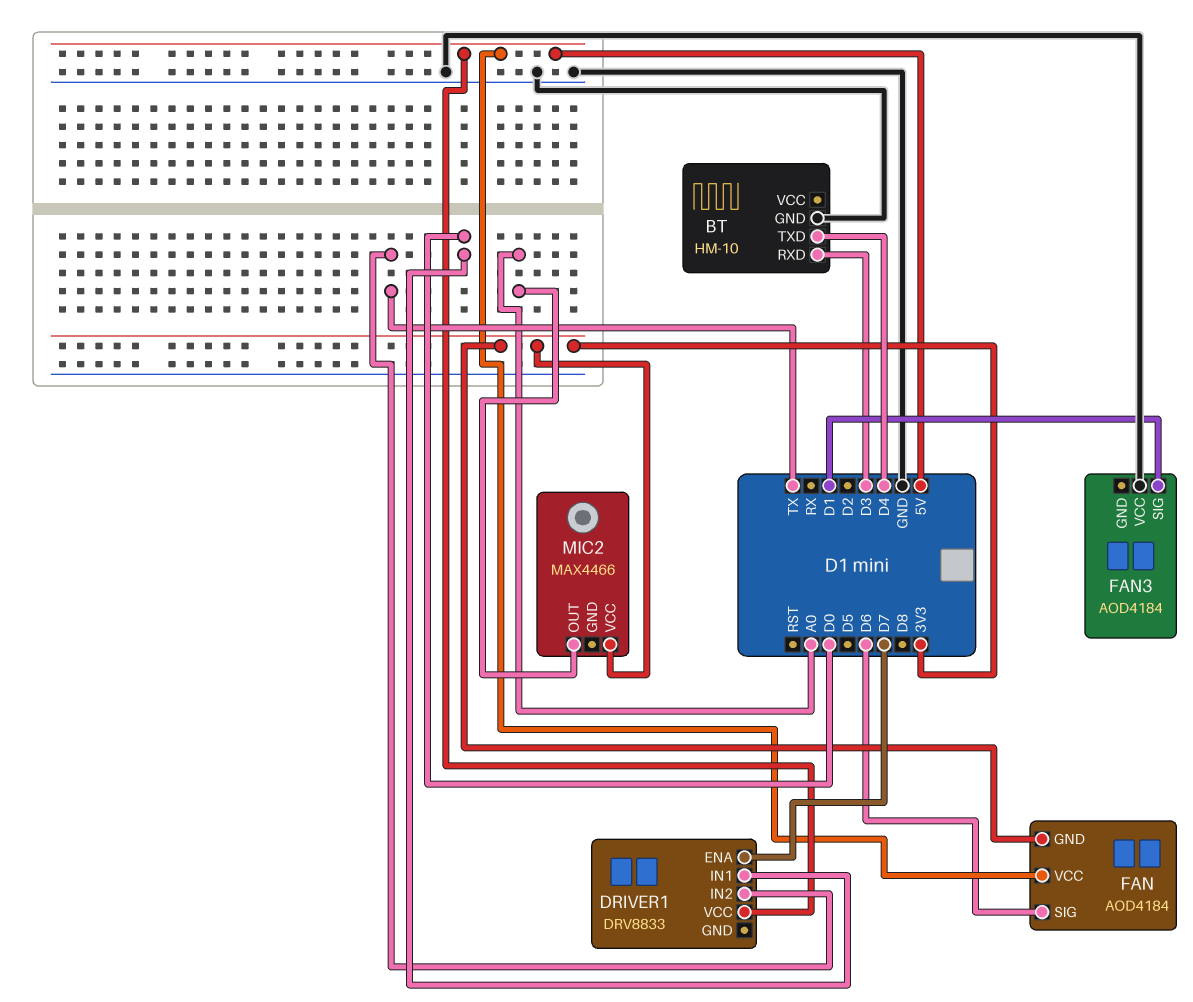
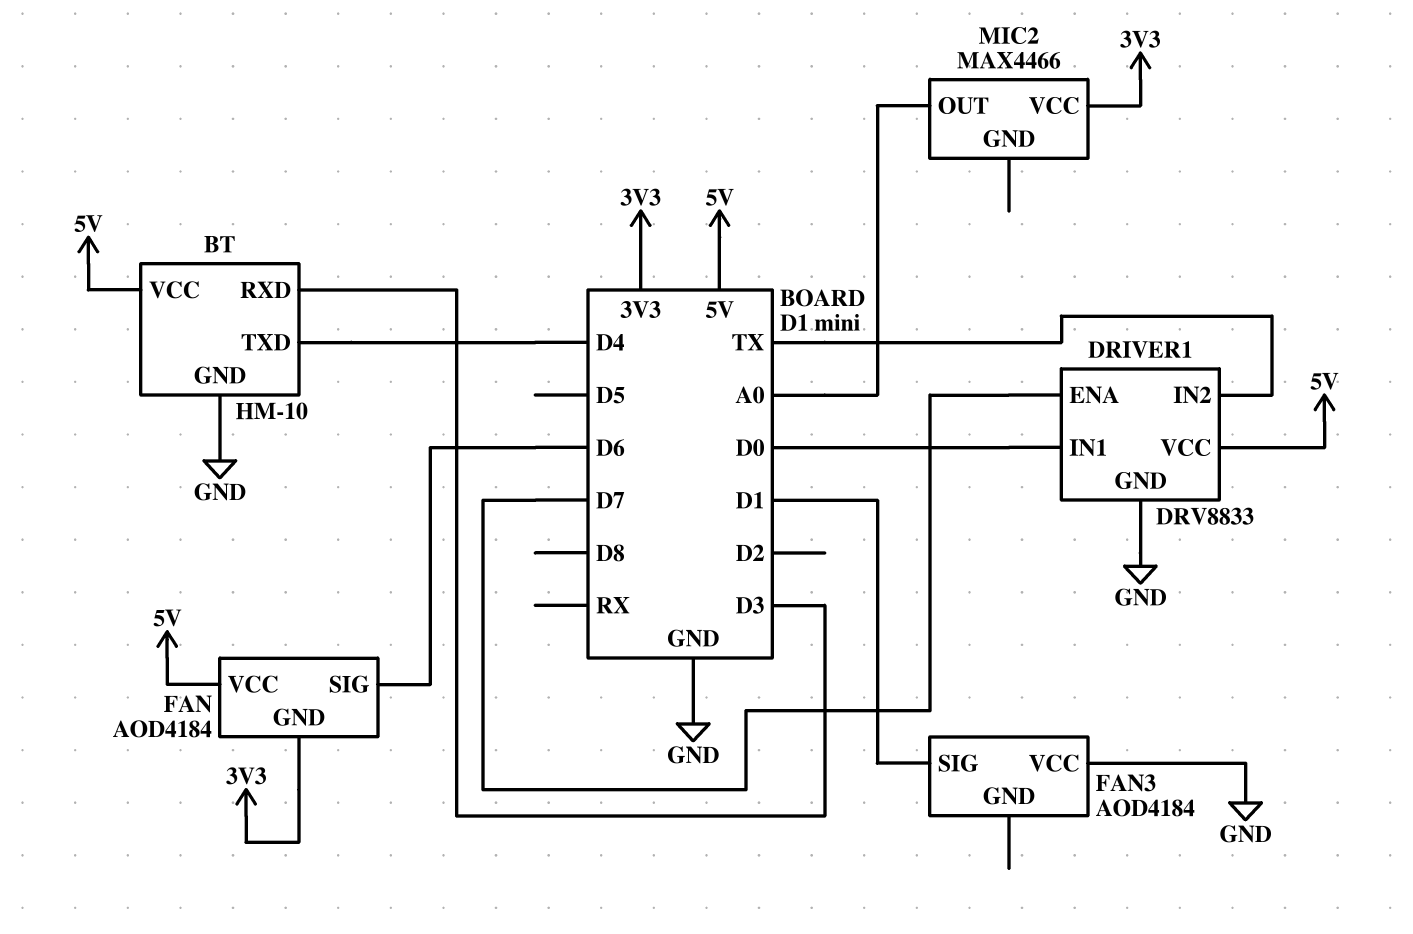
BT pin VCC: none -> 5V
DRIVER1 pin GND: none -> GND

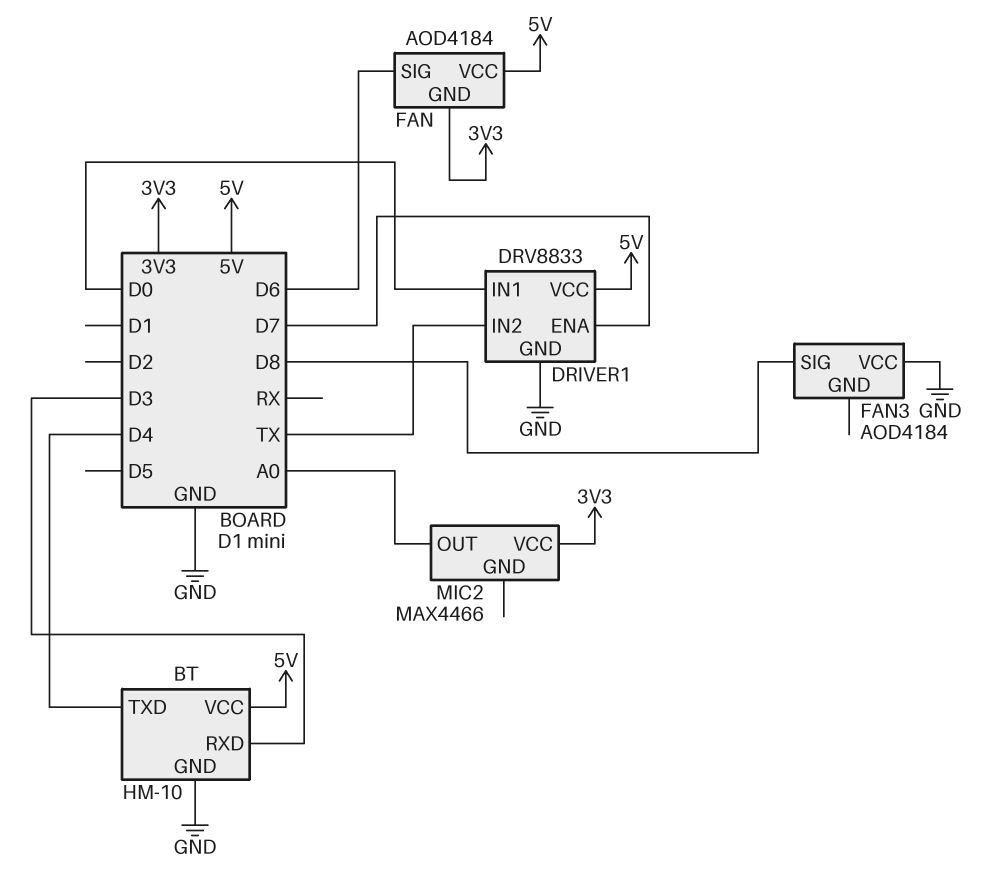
FAN3 pin SIG: D1 -> D8

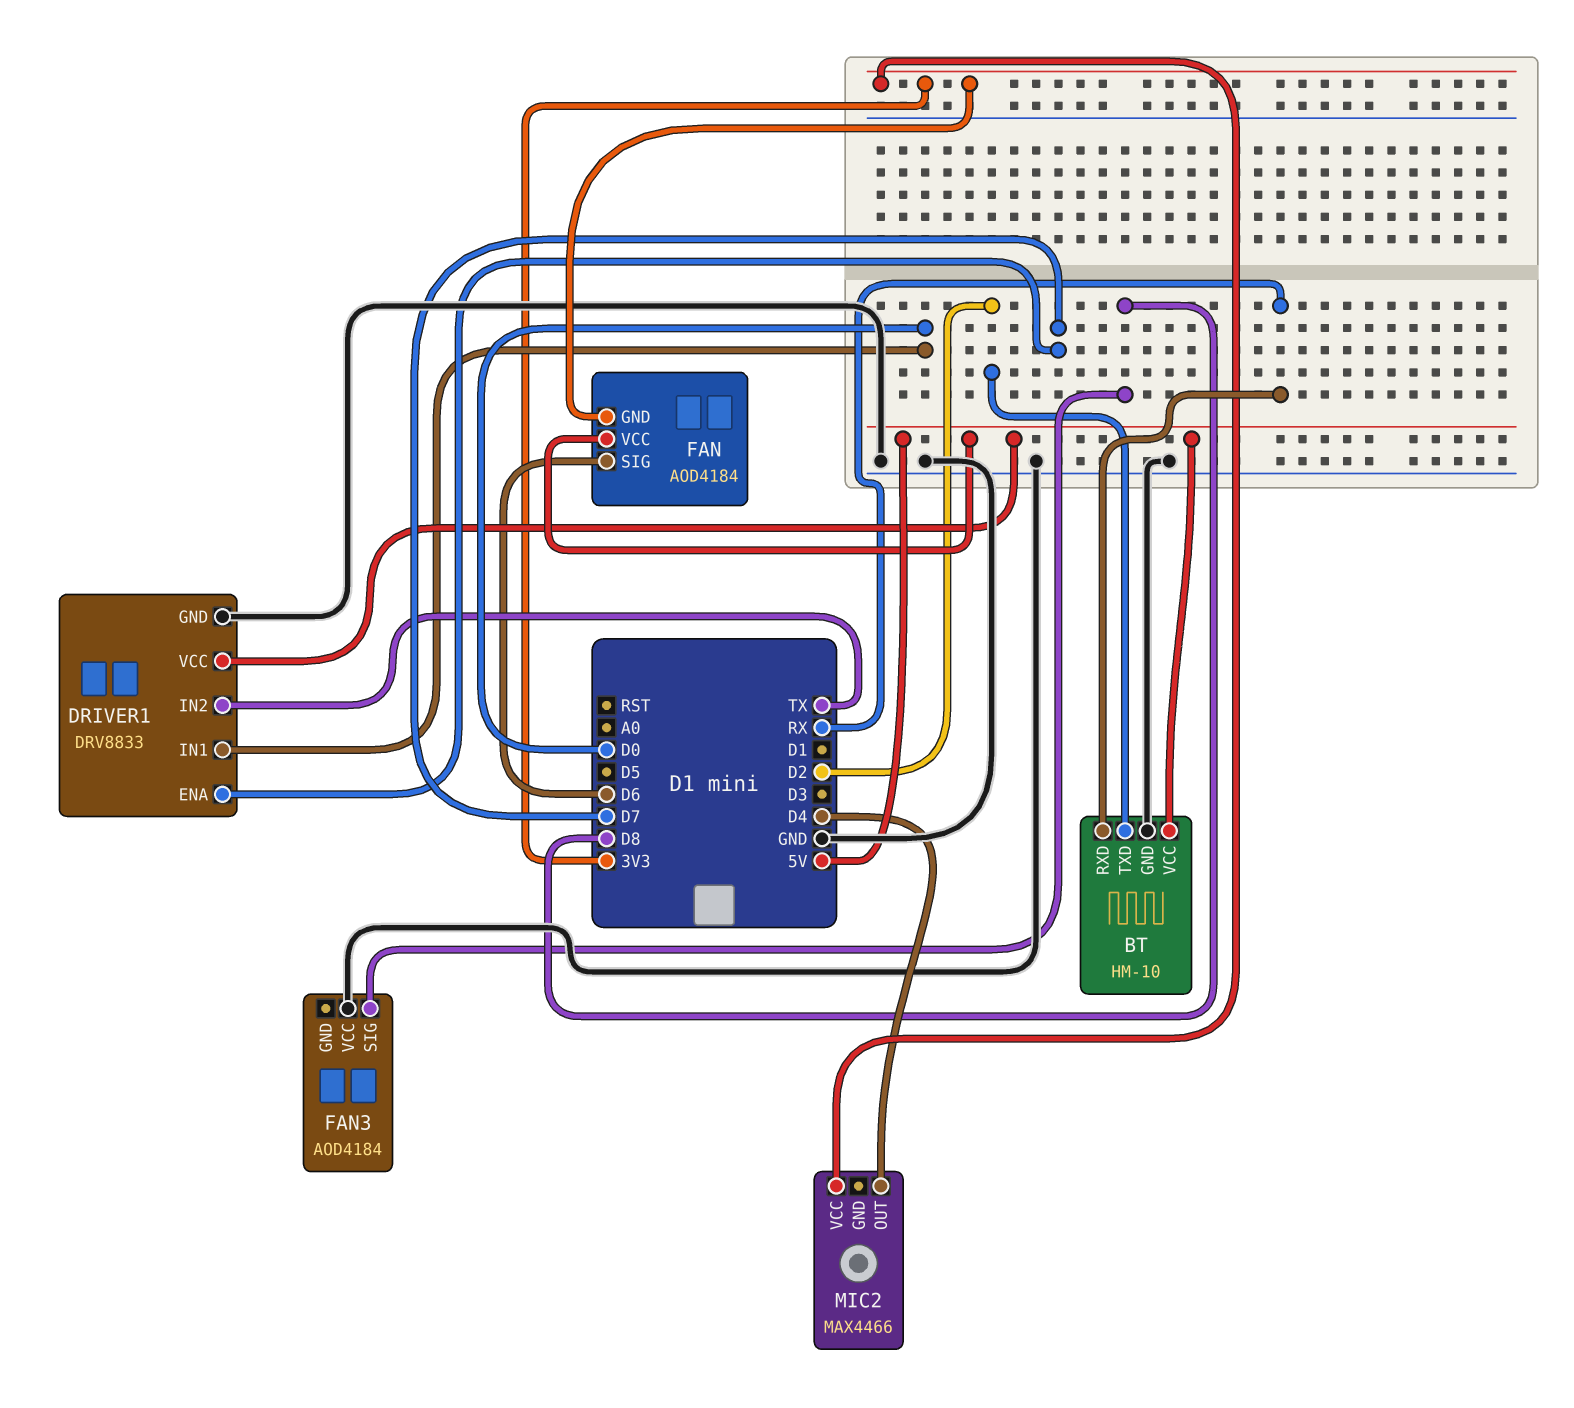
BT pin RXD: D3 -> RX
BT pin TXD: D4 -> D2
MIC2 pin OUT: A0 -> D4

